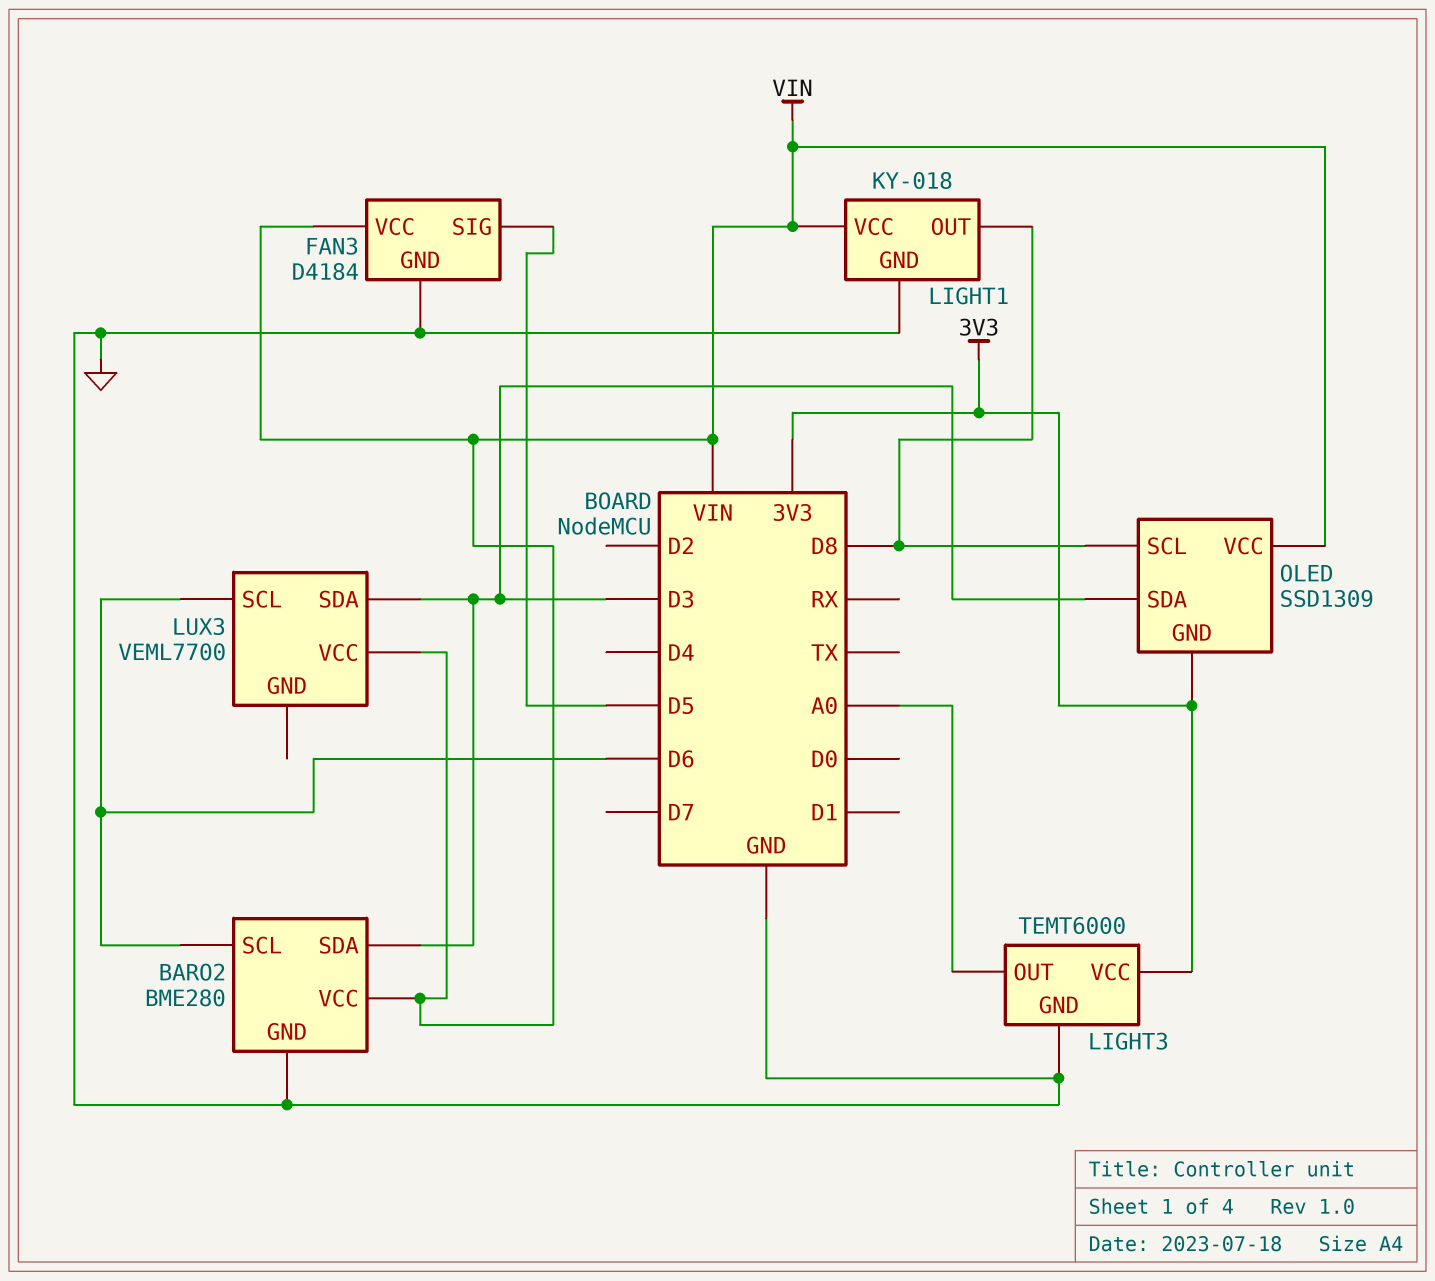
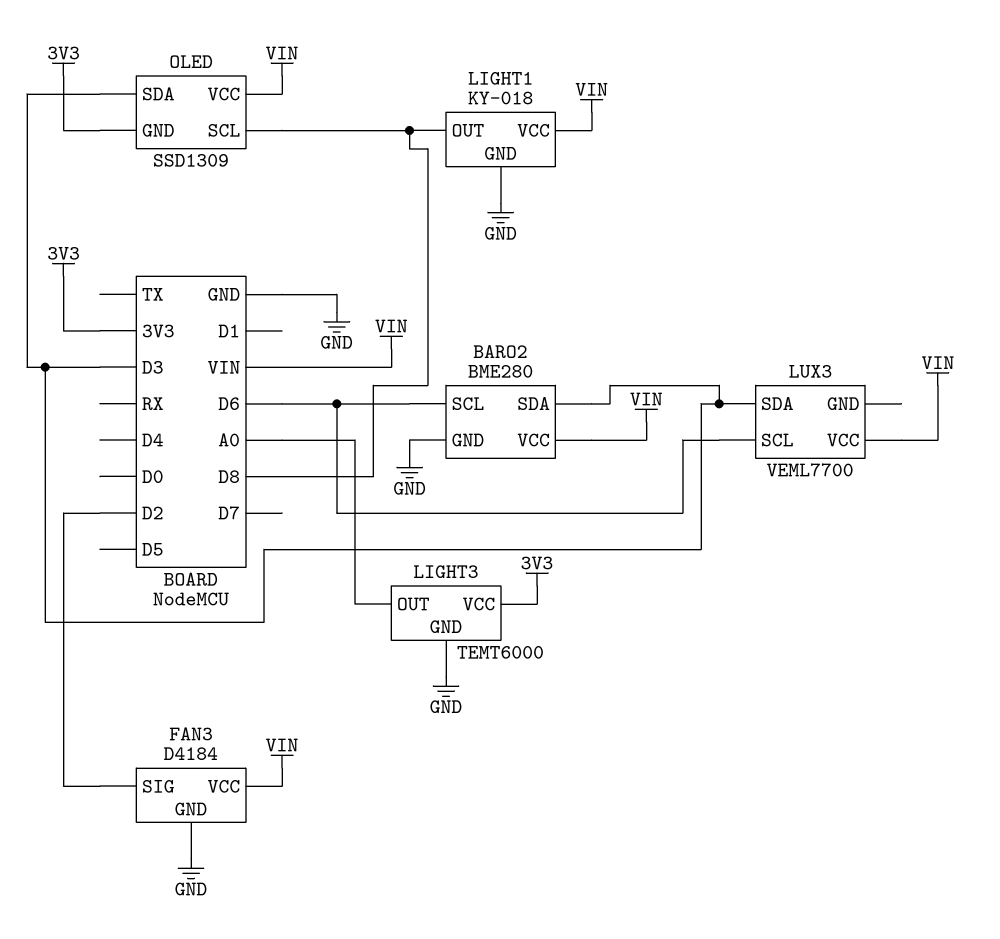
FAN3 pin SIG: D5 -> D2

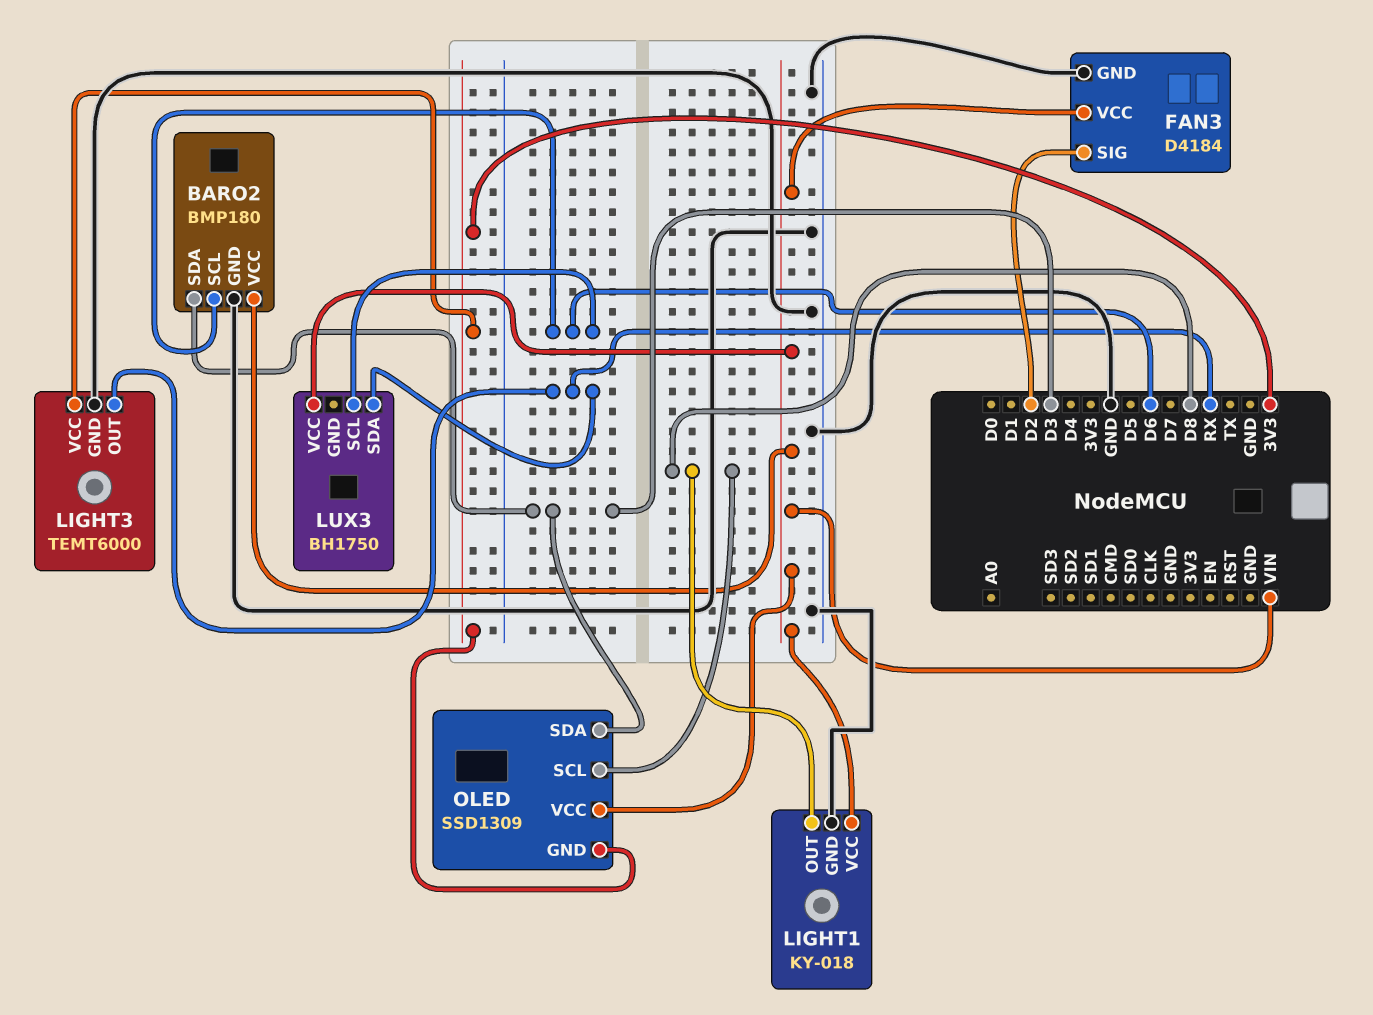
BARO2: BME280 -> BMP180
LIGHT3 pin OUT: A0 -> RX
LUX3: VEML7700 -> BH1750
LUX3 pin SDA: D3 -> RX

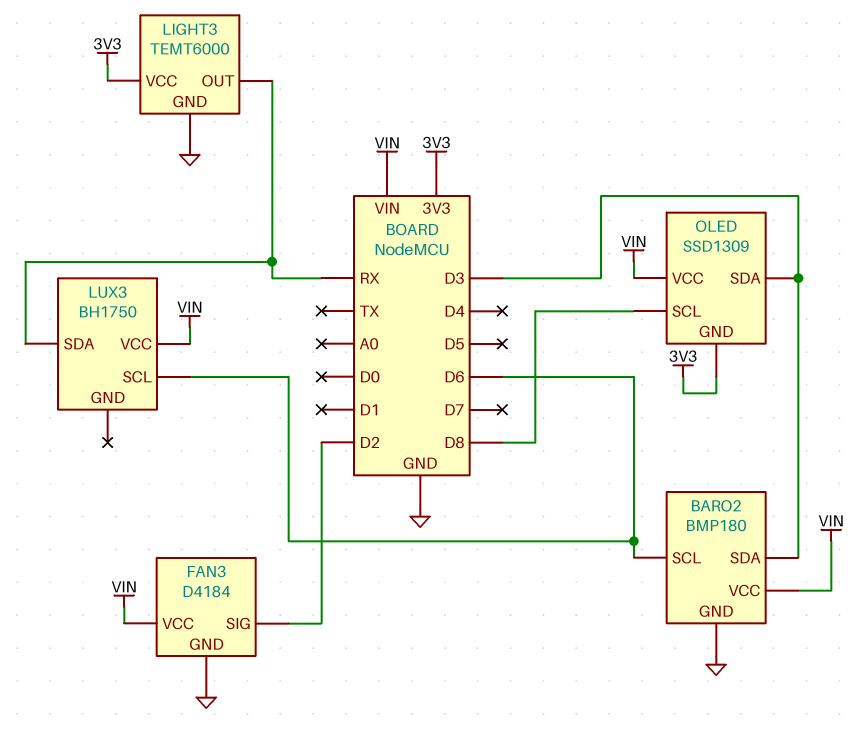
LIGHT1: KY-018 -> none
LIGHT1 pin GND: GND -> none
LIGHT1 pin OUT: D8 -> none
LIGHT1 pin VCC: VIN -> none

